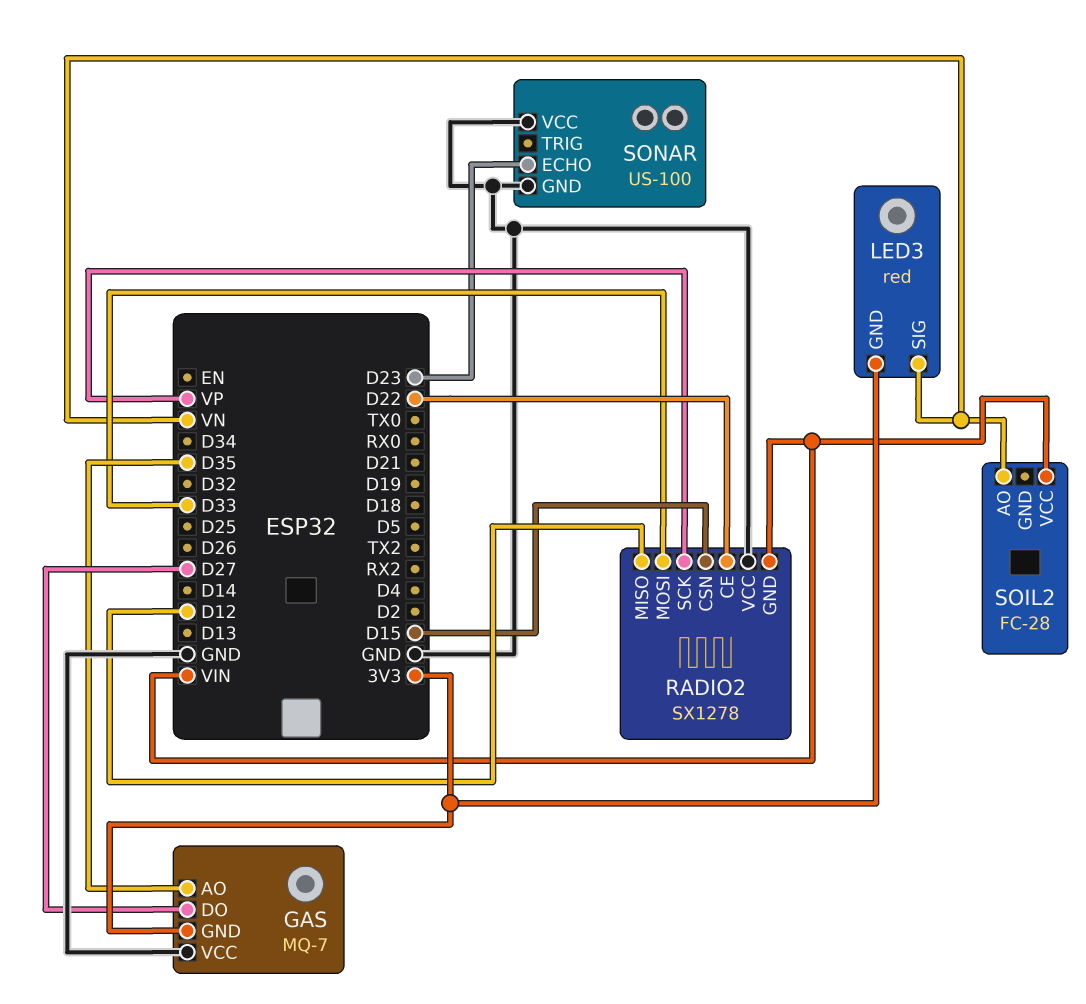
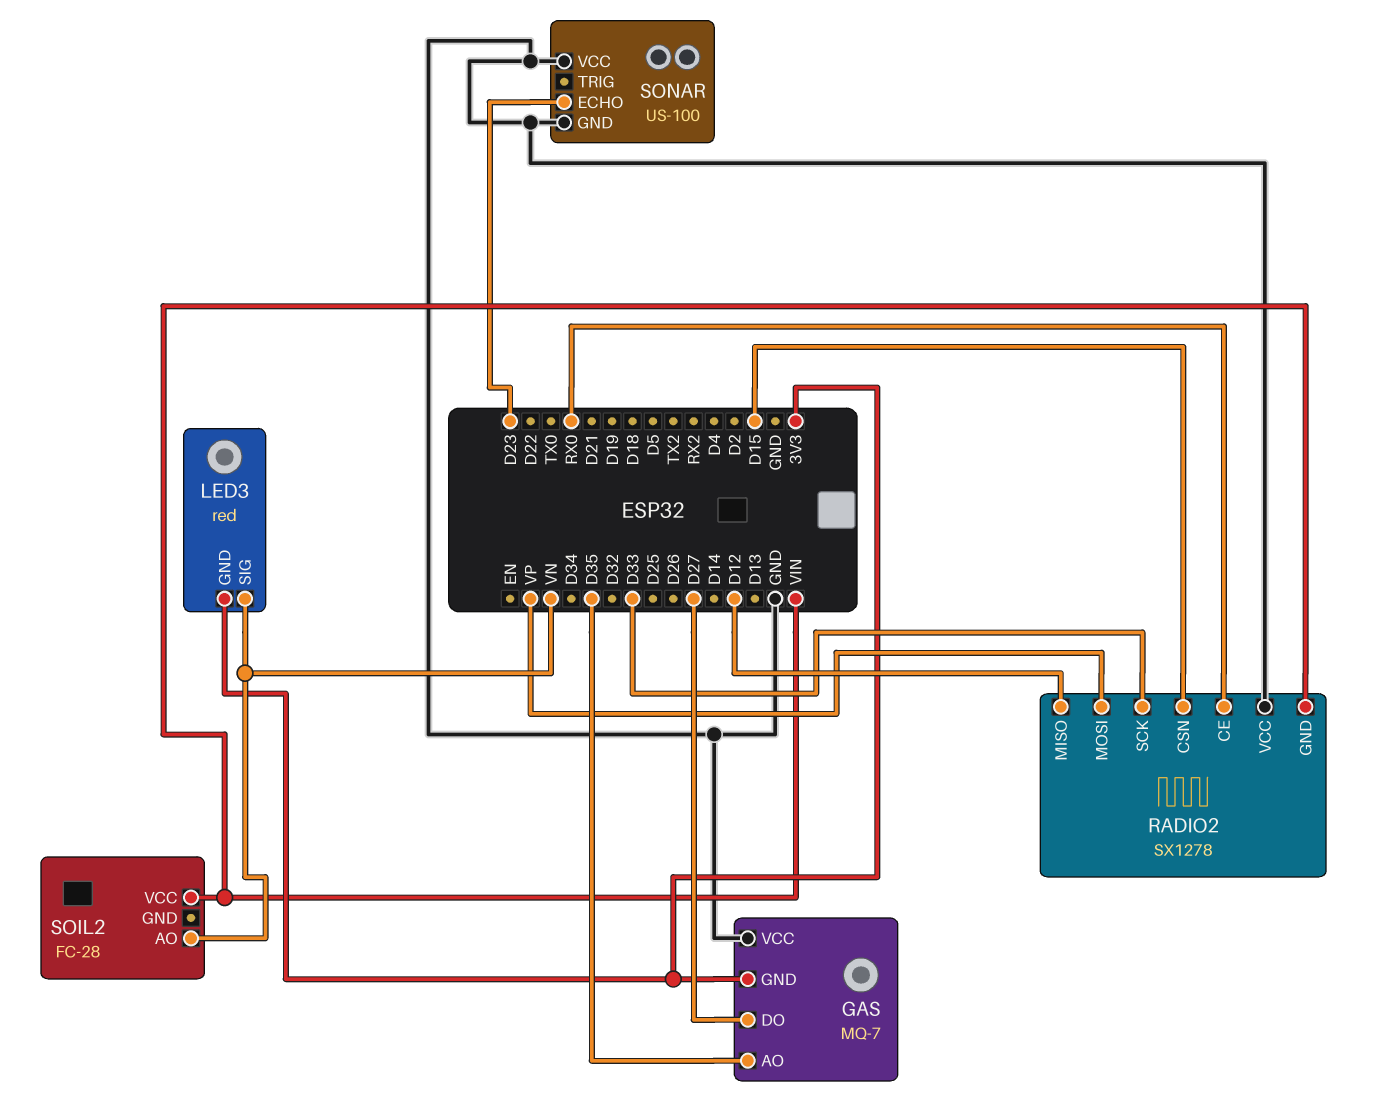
RADIO2 pin CE: D22 -> RX0
RADIO2 pin MOSI: D33 -> VP
RADIO2 pin SCK: VP -> D33

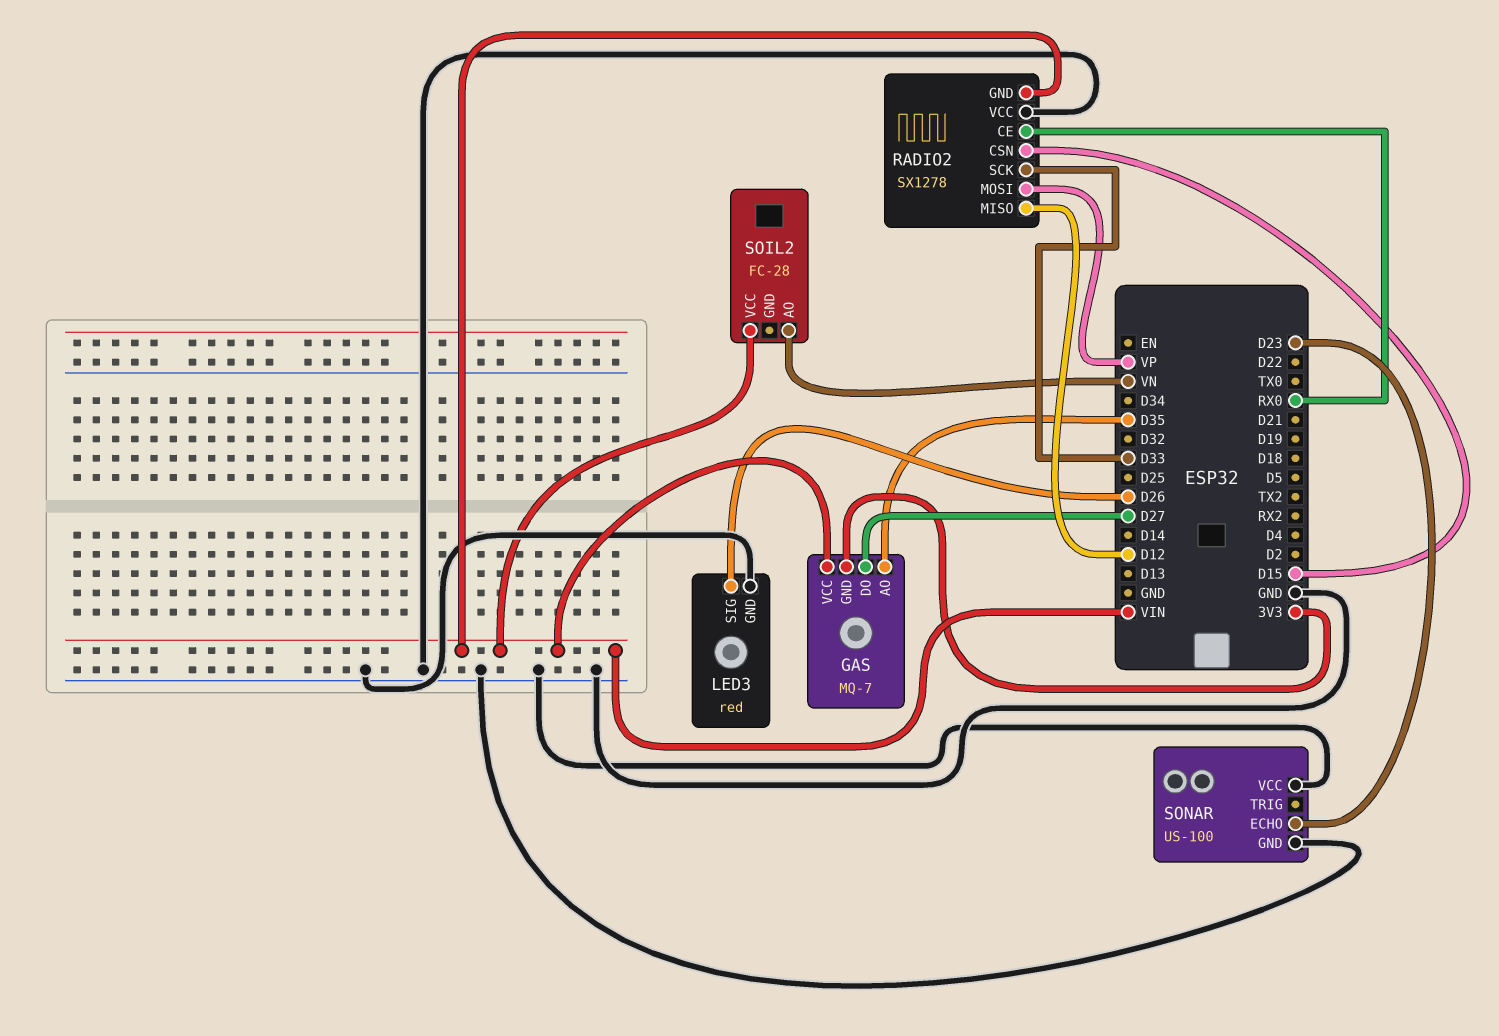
GAS pin VCC: GND -> VIN
LED3 pin GND: 3V3 -> GND
LED3 pin SIG: VN -> D26

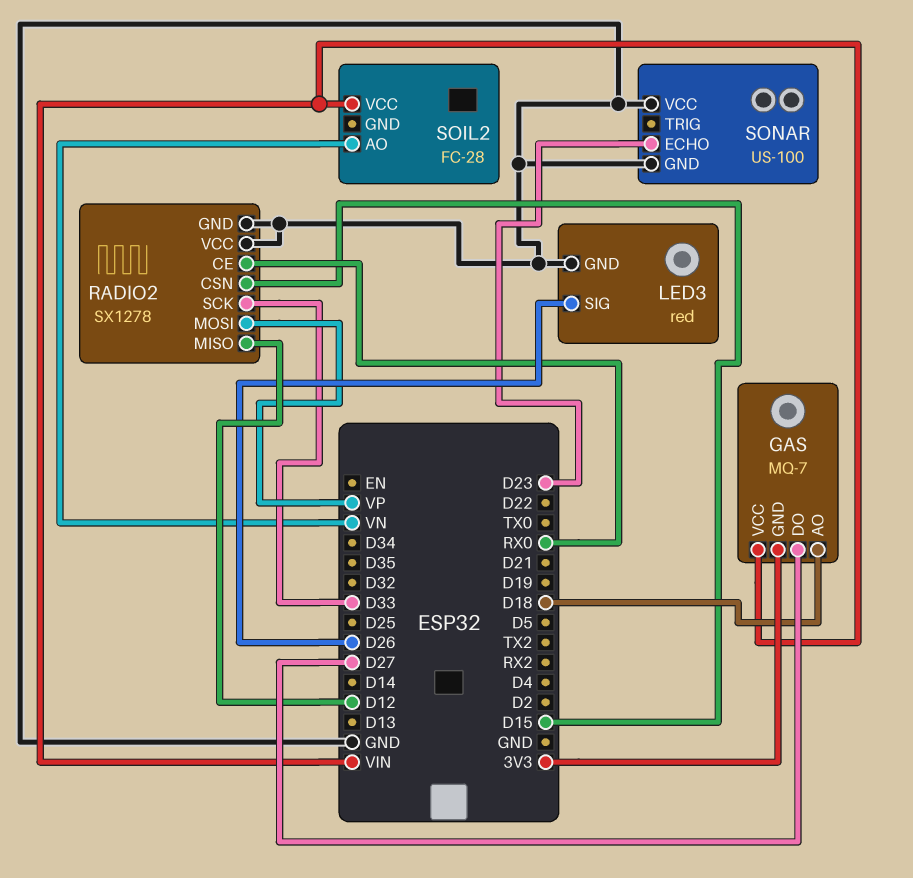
GAS pin AO: D35 -> D18
RADIO2 pin GND: VIN -> GND

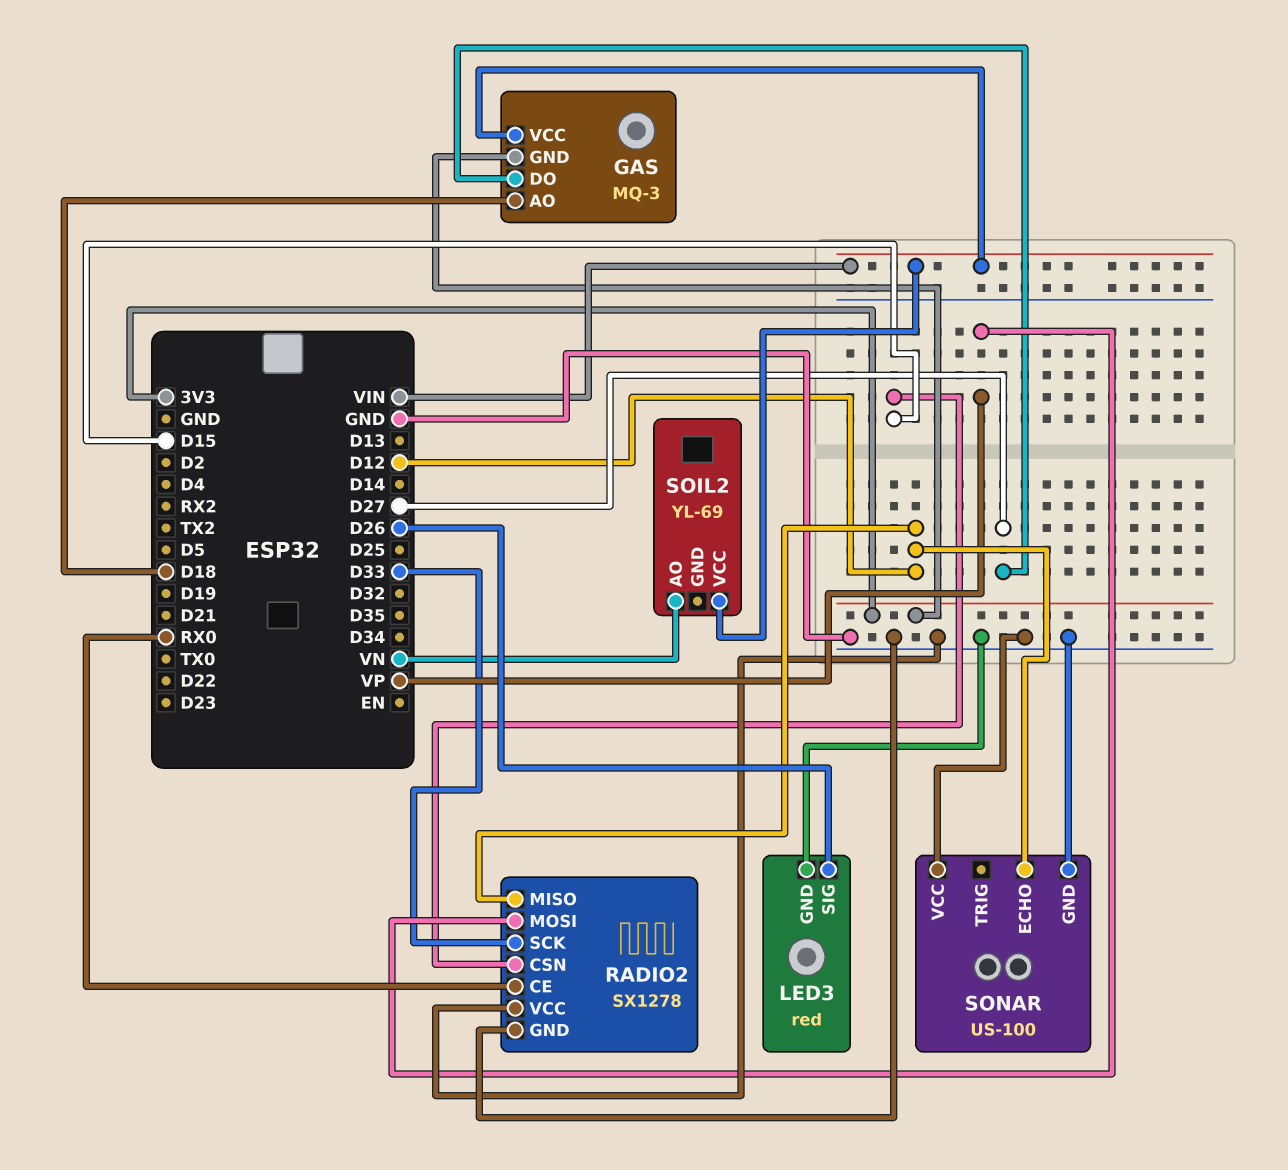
GAS: MQ-7 -> MQ-3
SOIL2: FC-28 -> YL-69
SONAR pin ECHO: D23 -> D12

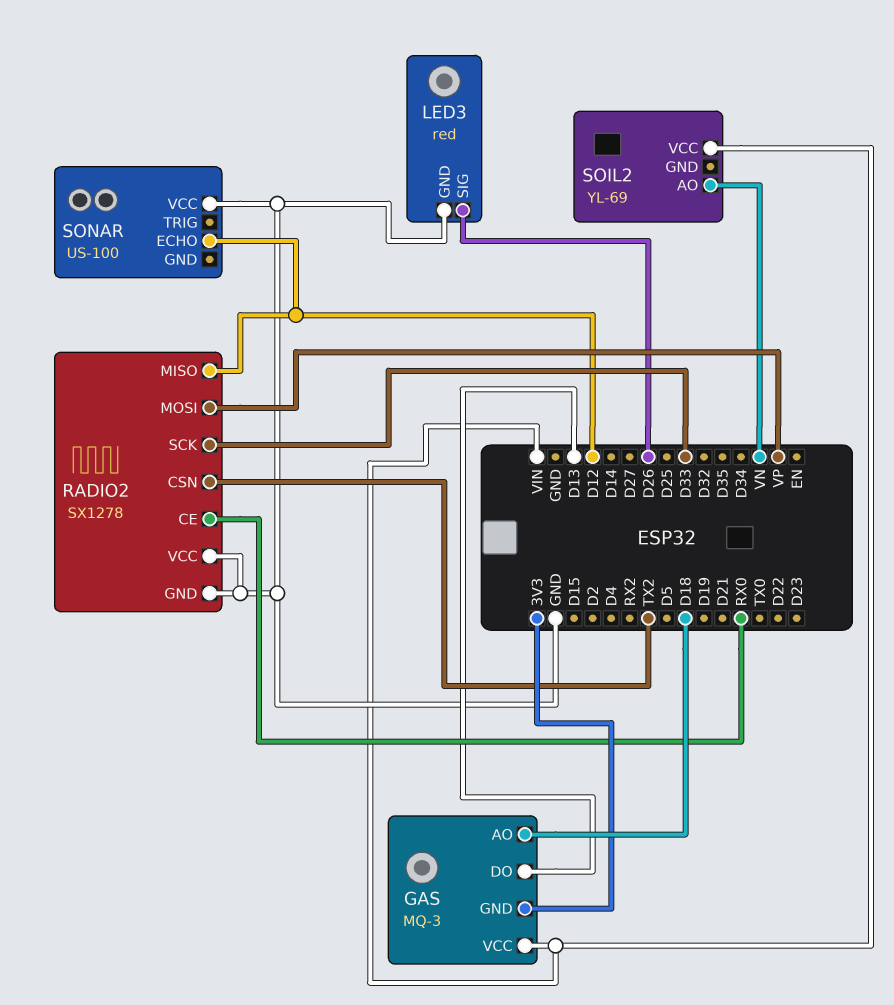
GAS pin DO: D27 -> D13
RADIO2 pin CSN: D15 -> TX2
SONAR pin GND: GND -> none

